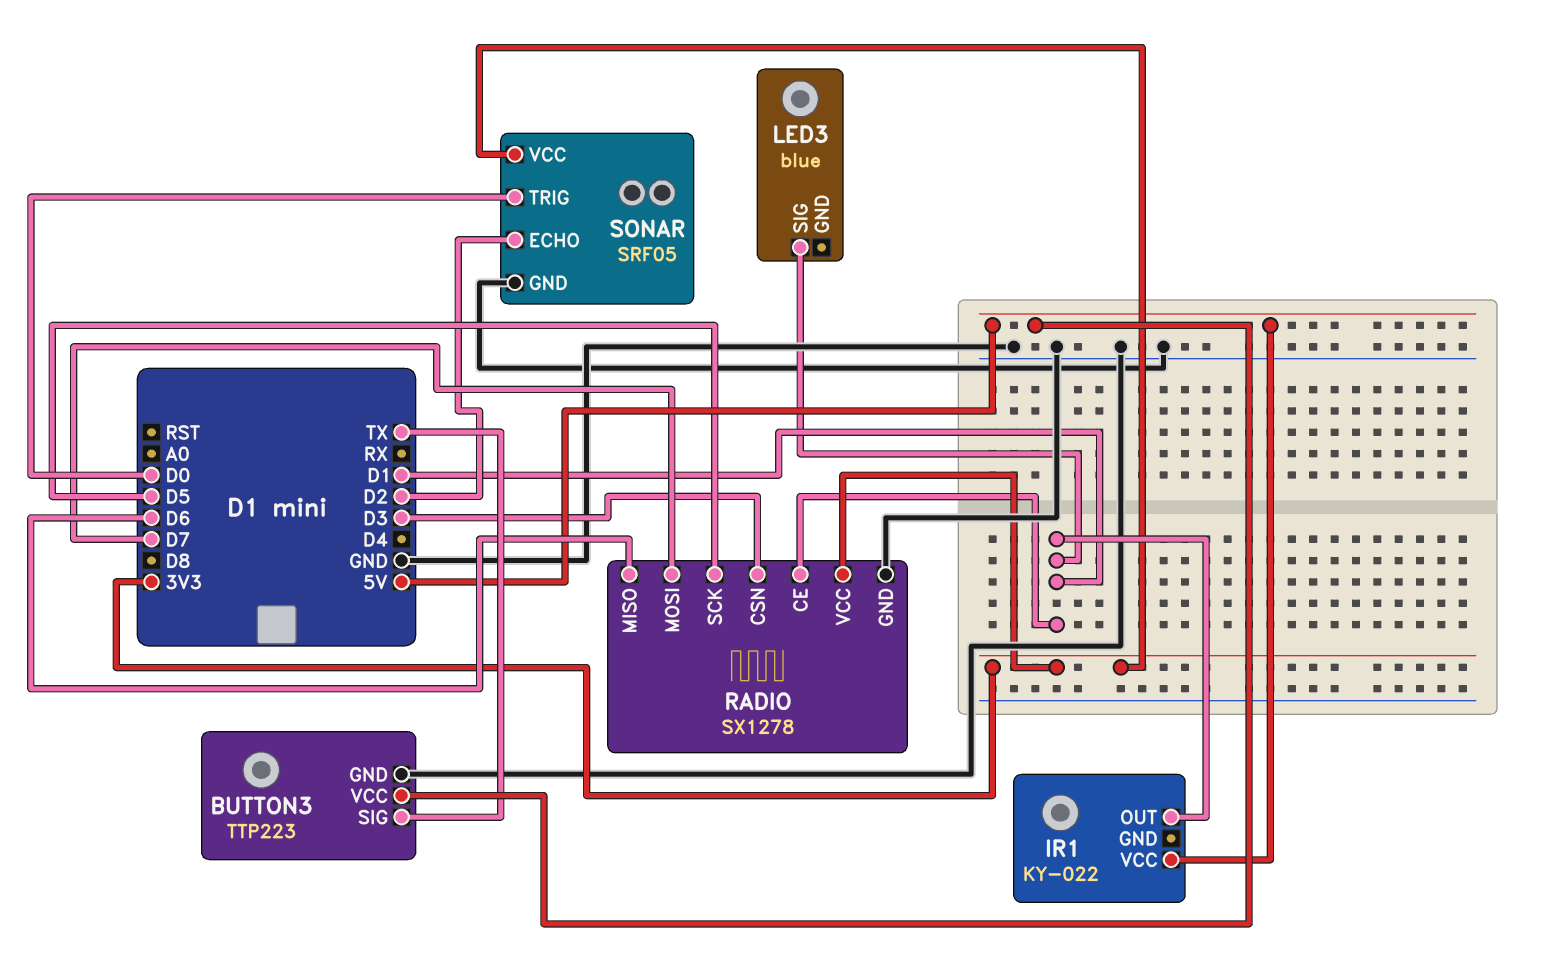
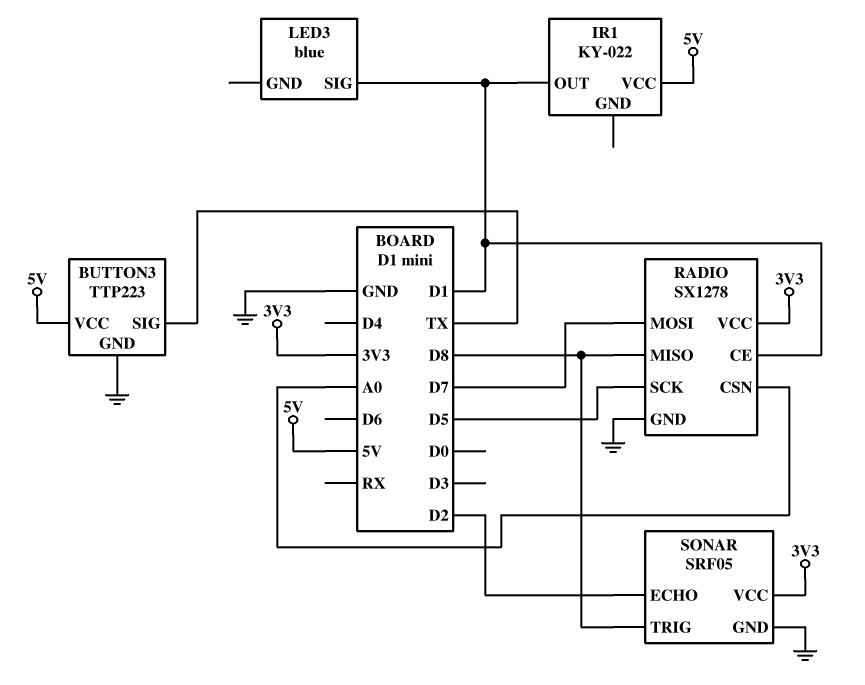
RADIO pin CSN: D3 -> A0
RADIO pin MISO: D6 -> D8
SONAR pin TRIG: D0 -> D8

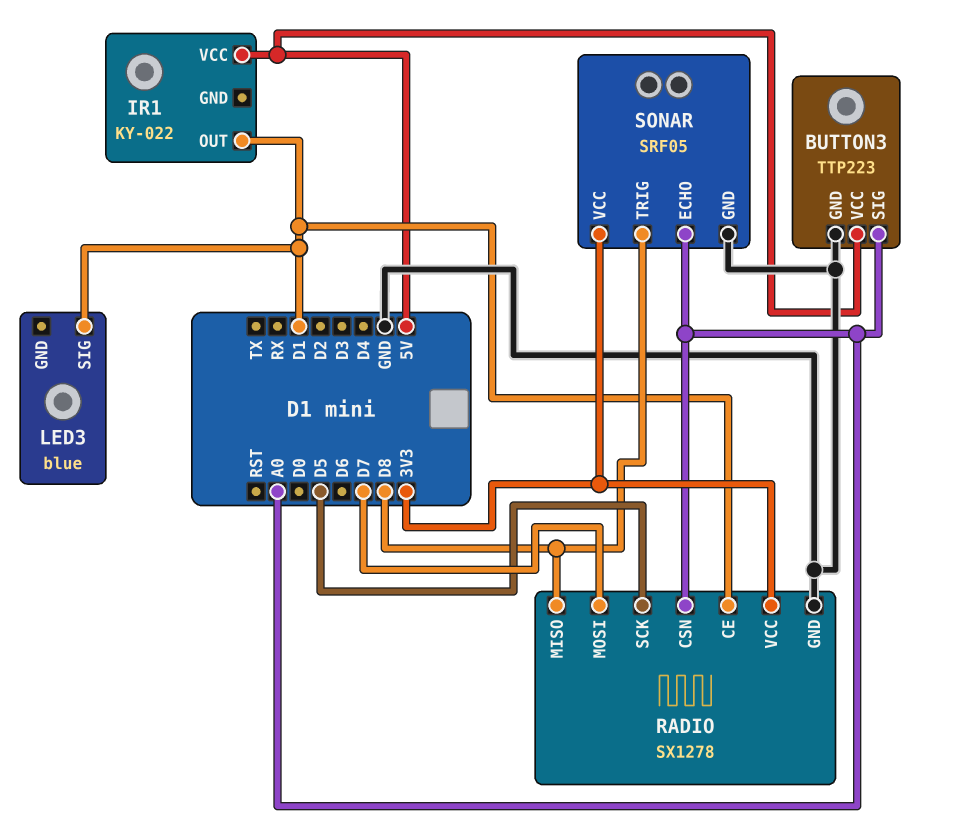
BUTTON3 pin SIG: TX -> A0
SONAR pin ECHO: D2 -> A0

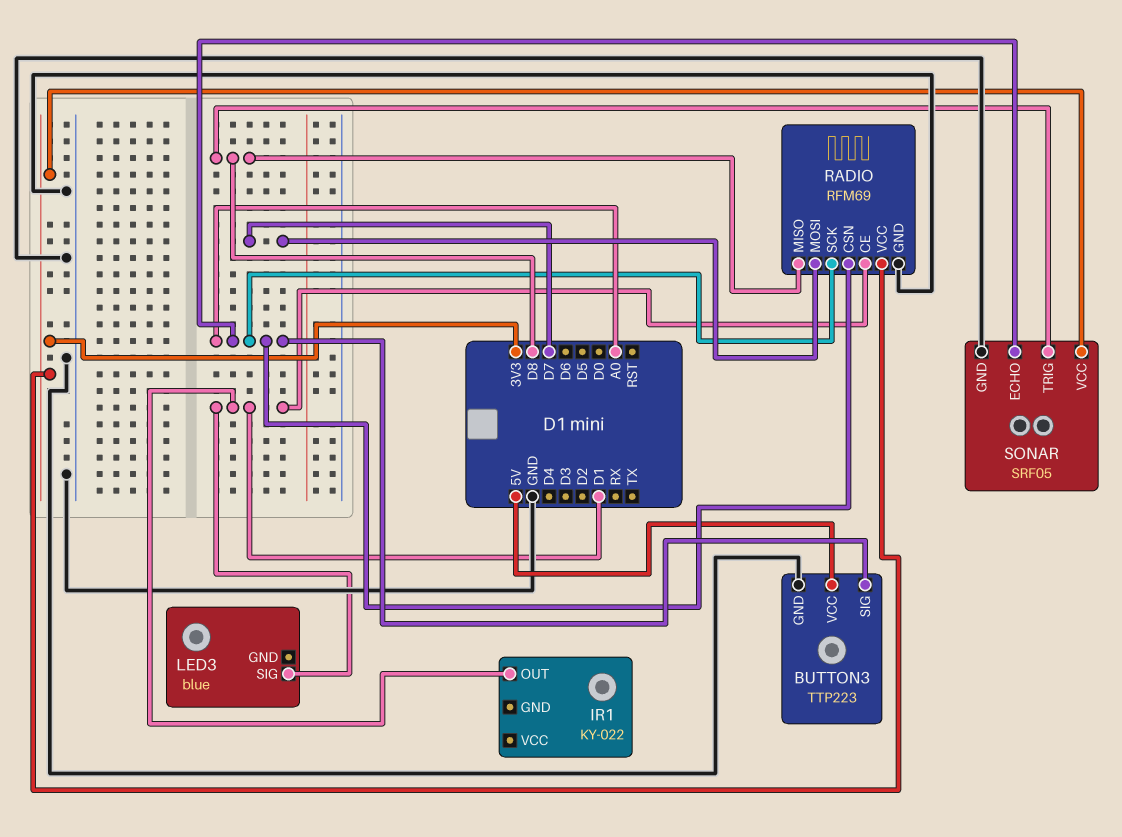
IR1 pin VCC: 5V -> none
RADIO: SX1278 -> RFM69
RADIO pin SCK: D5 -> A0

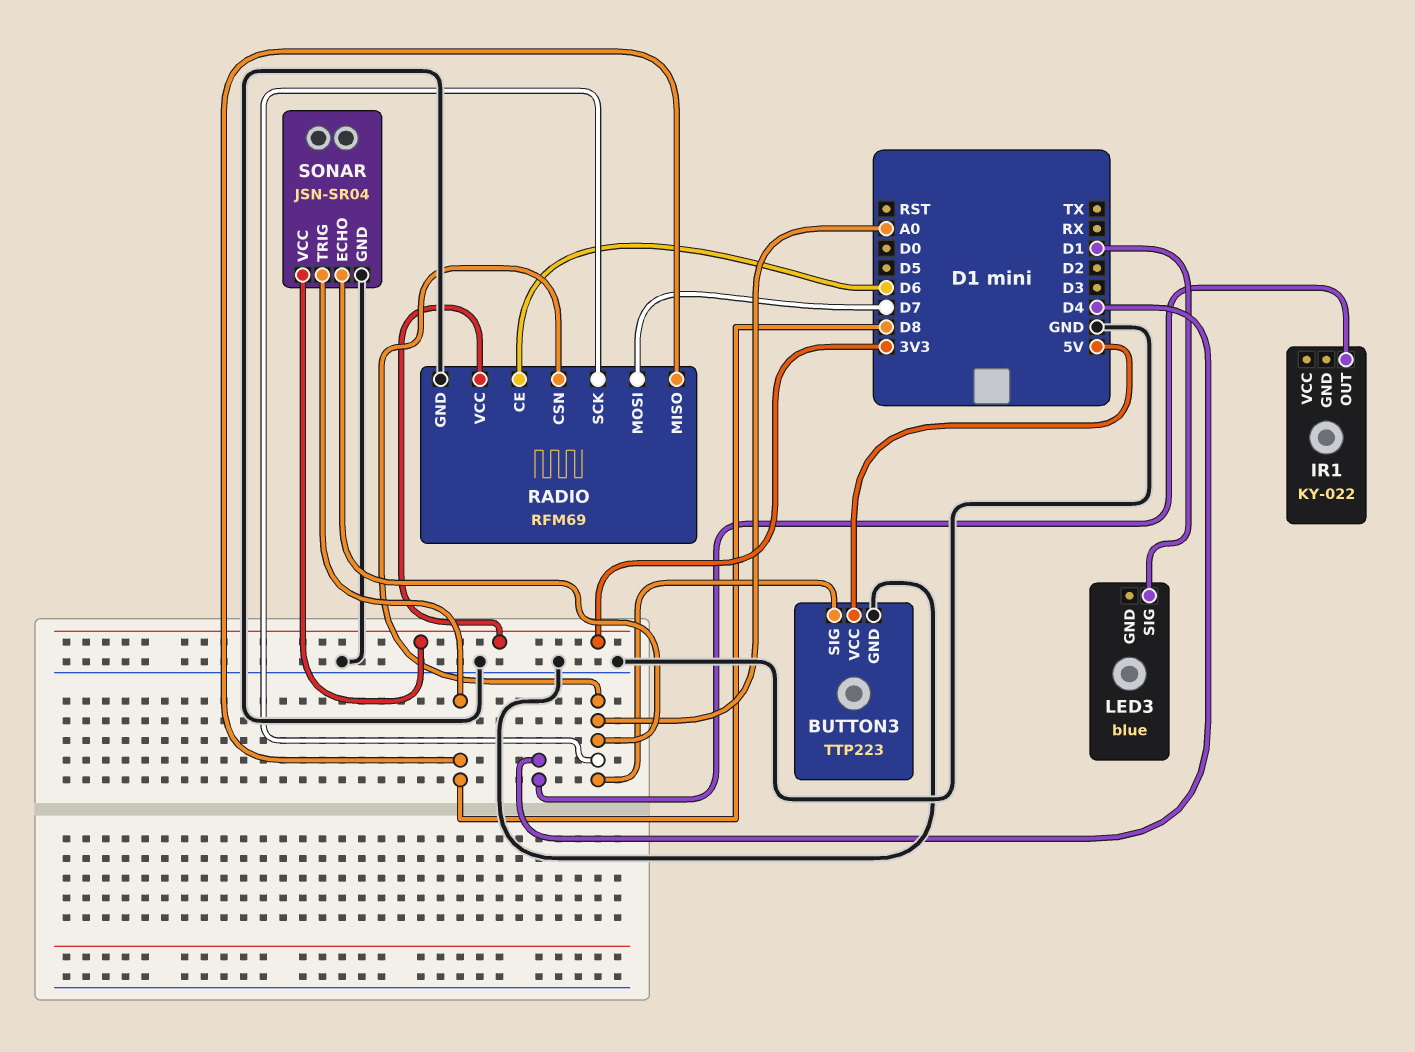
IR1 pin OUT: D1 -> D4
RADIO pin CE: D1 -> D6
SONAR: SRF05 -> JSN-SR04

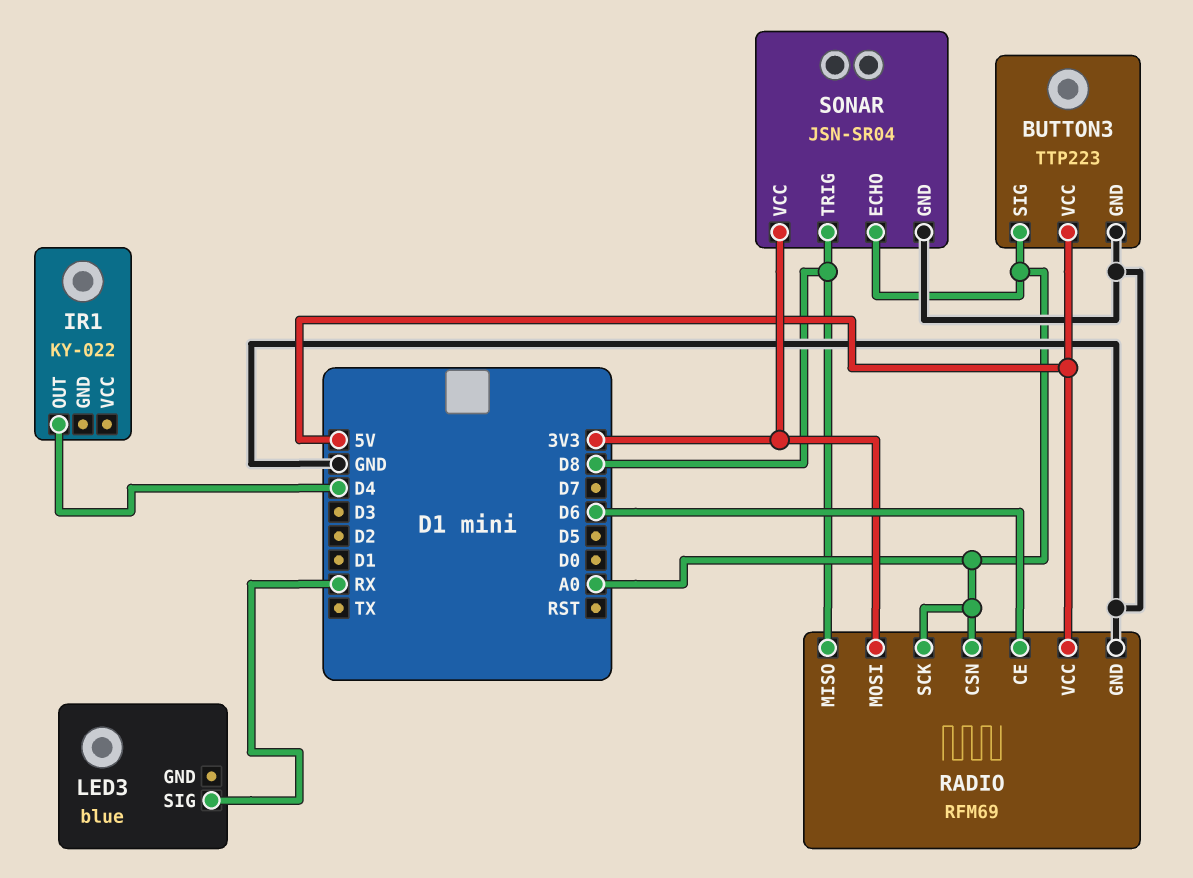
LED3 pin SIG: D1 -> RX
RADIO pin MOSI: D7 -> 3V3
RADIO pin VCC: 3V3 -> 5V

